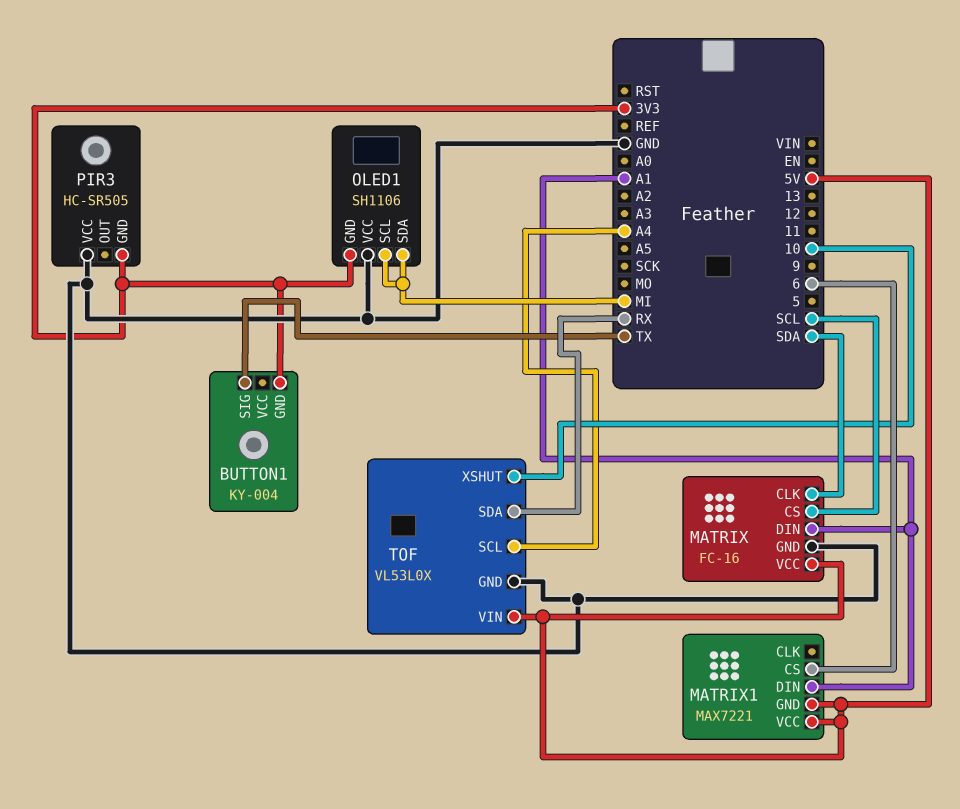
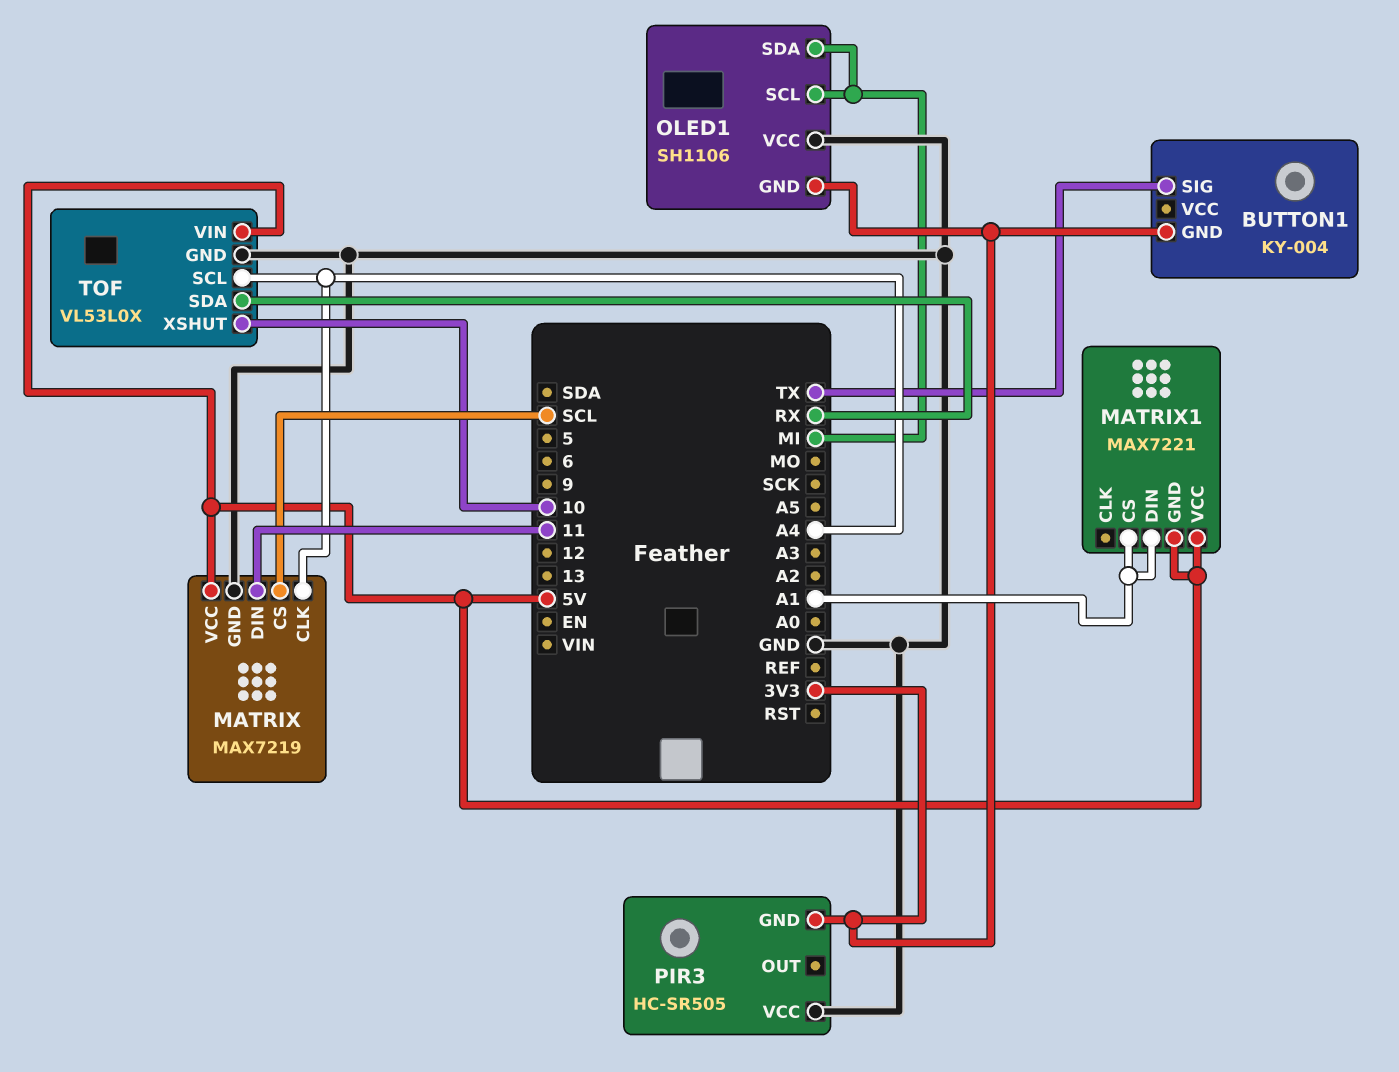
MATRIX: FC-16 -> MAX7219
MATRIX pin CLK: SDA -> A4
MATRIX pin DIN: A1 -> 11
MATRIX1 pin CS: 6 -> A1

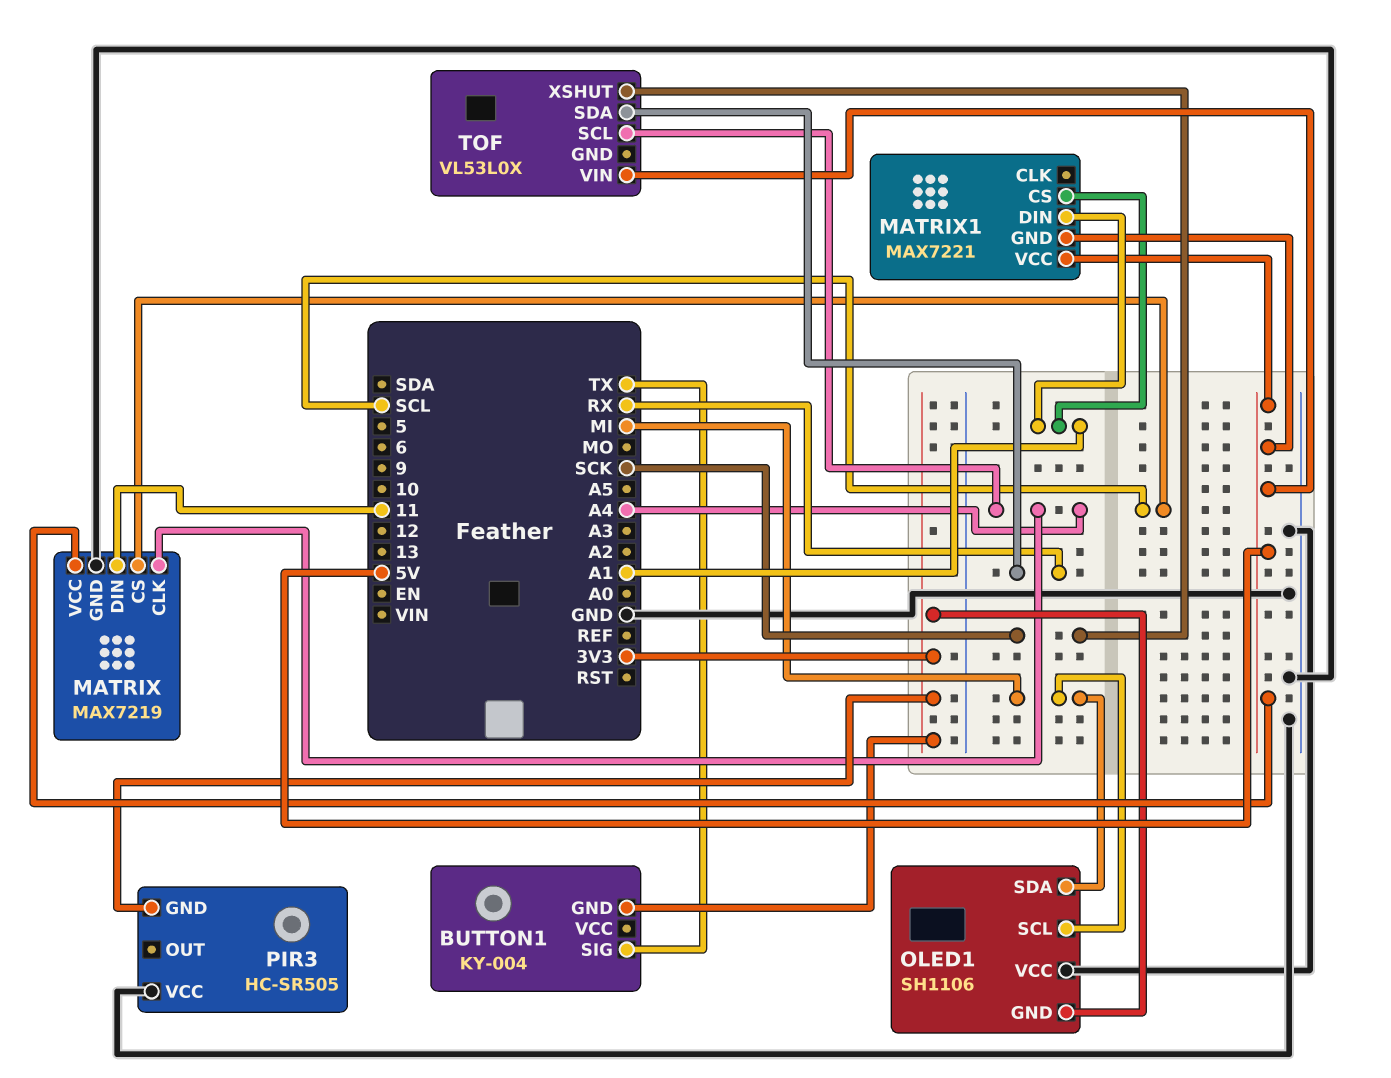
TOF pin GND: GND -> none
TOF pin XSHUT: 10 -> SCK

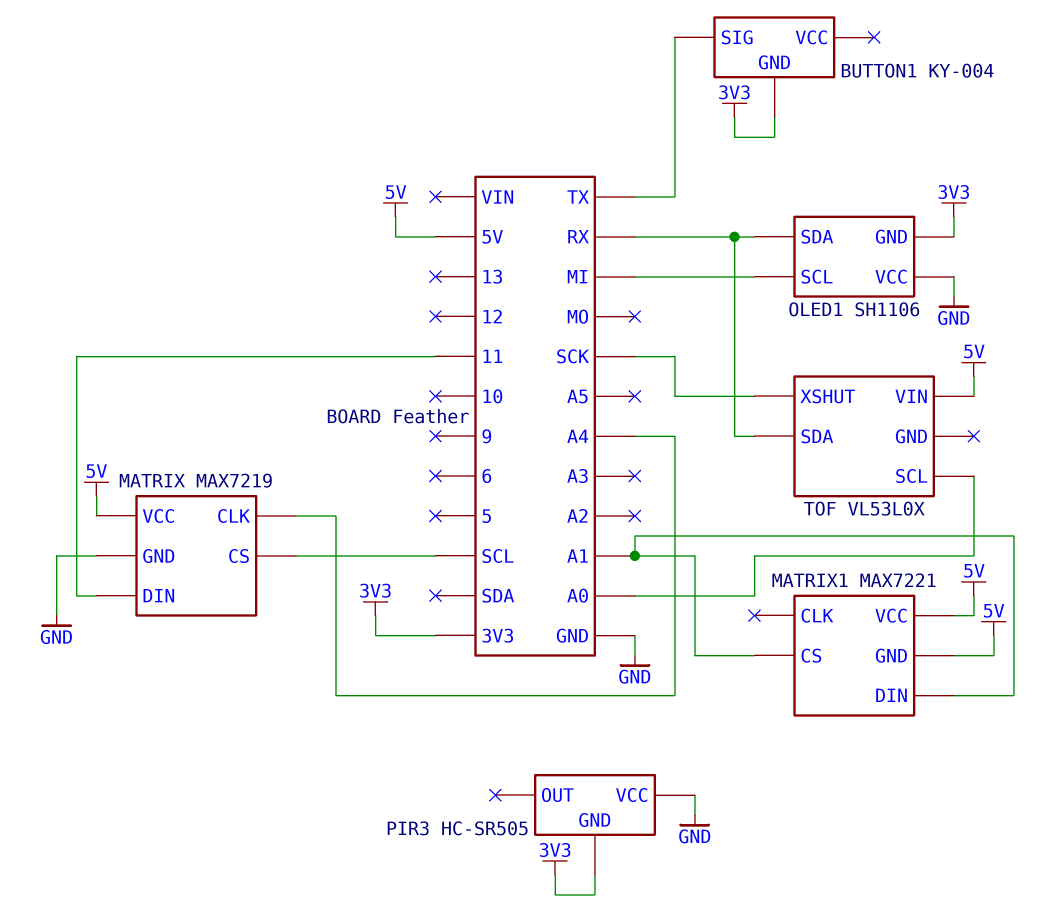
OLED1 pin SDA: MI -> RX
TOF pin SCL: A4 -> A0

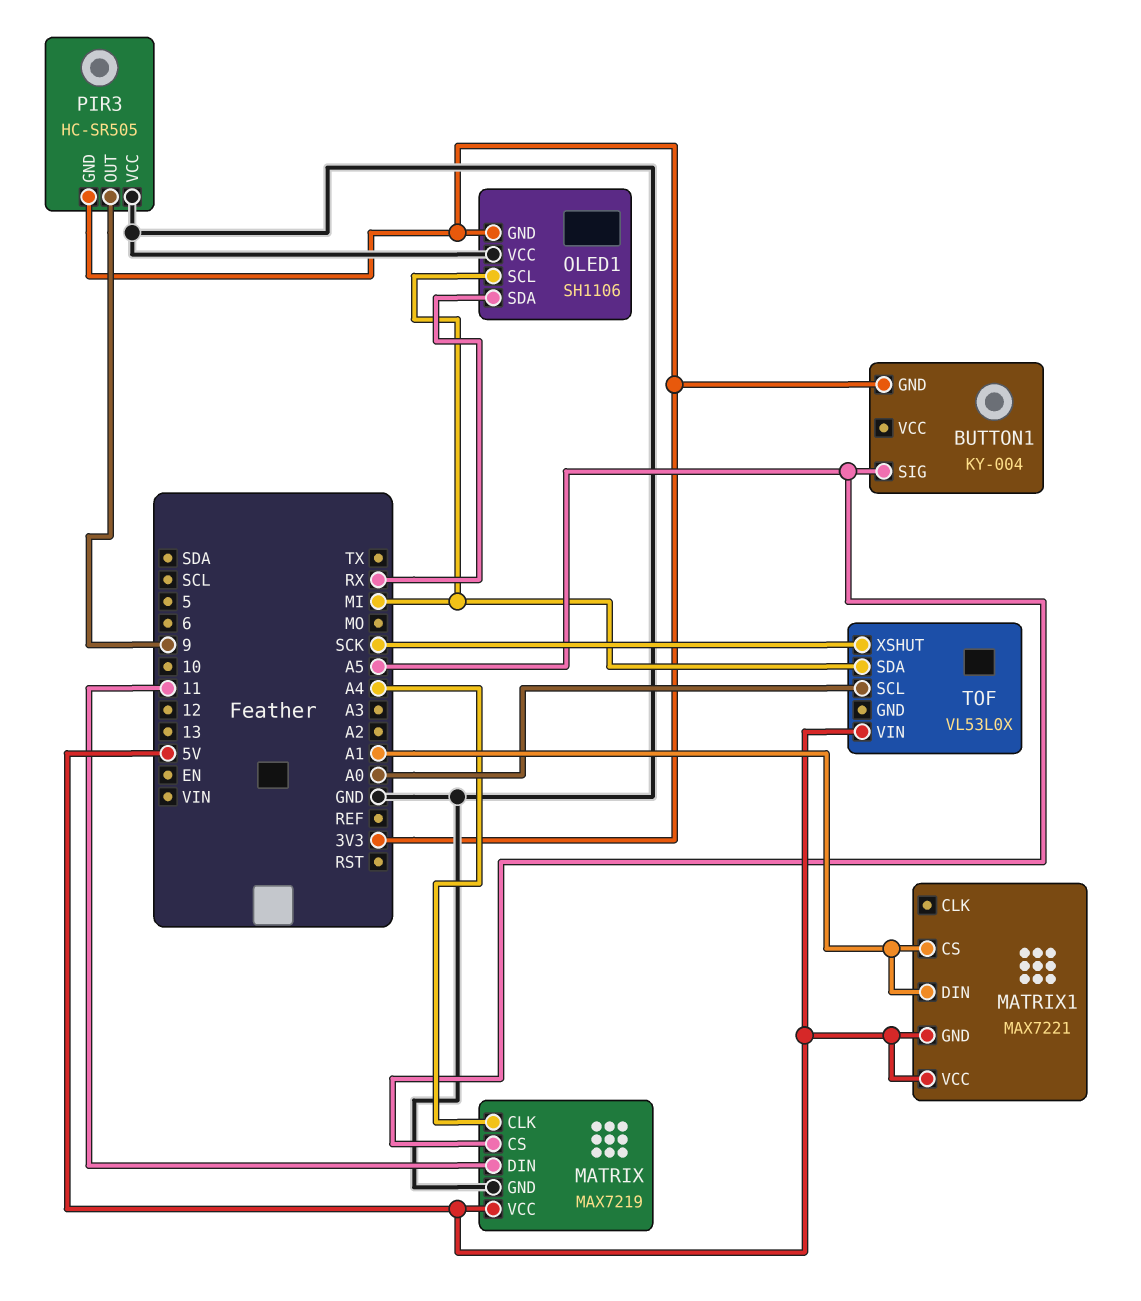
BUTTON1 pin SIG: TX -> A5
MATRIX pin CS: SCL -> A5
PIR3 pin OUT: none -> 9
TOF pin SDA: RX -> MI

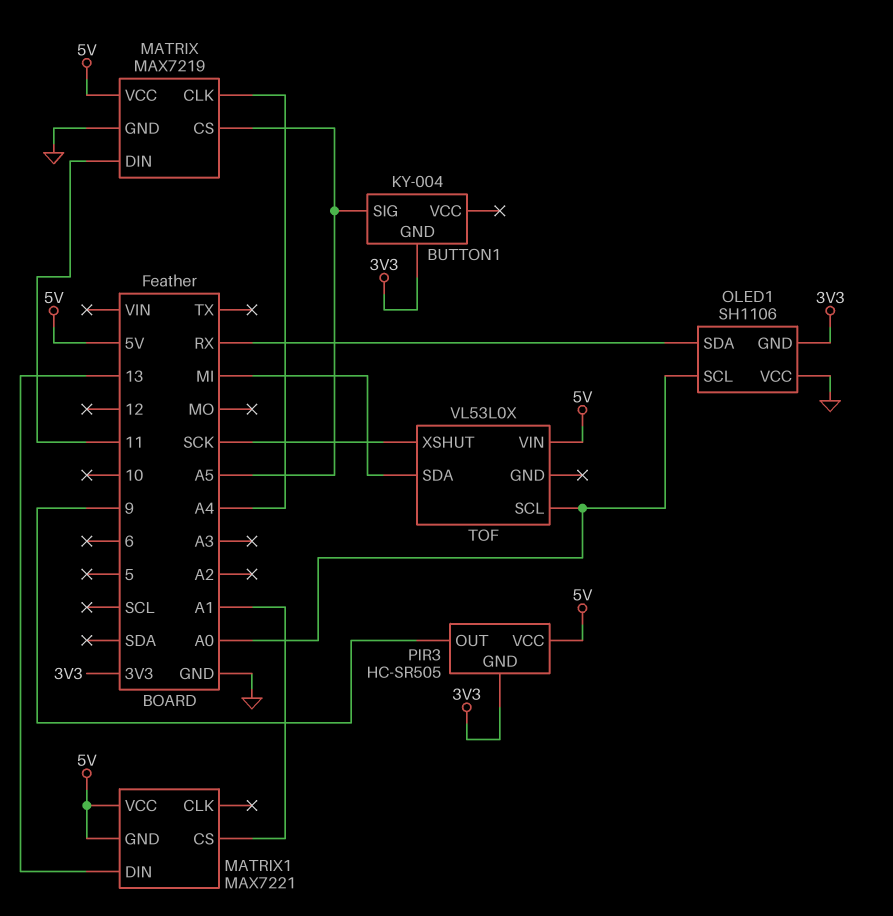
MATRIX1 pin DIN: A1 -> 13
OLED1 pin SCL: MI -> A0
PIR3 pin VCC: GND -> 5V

